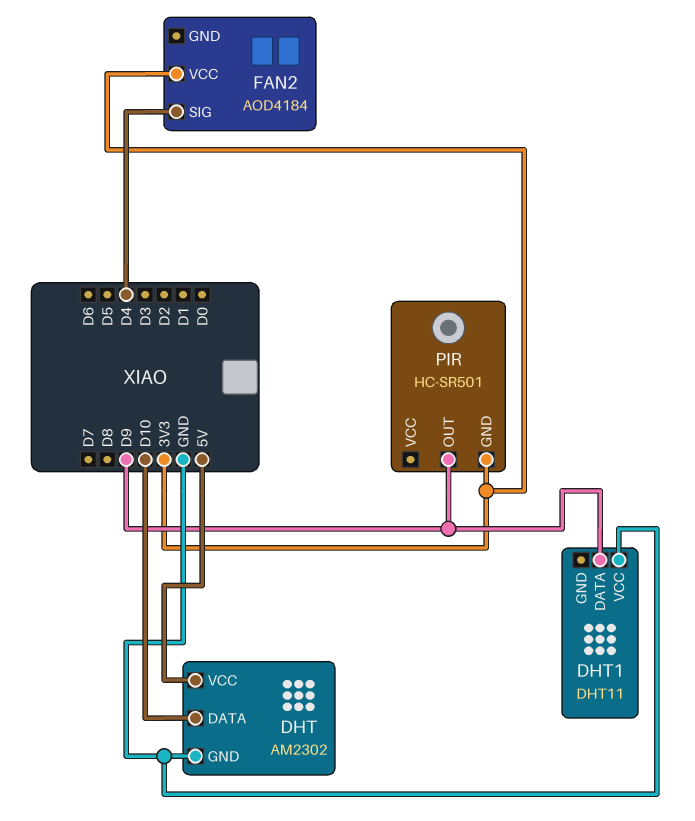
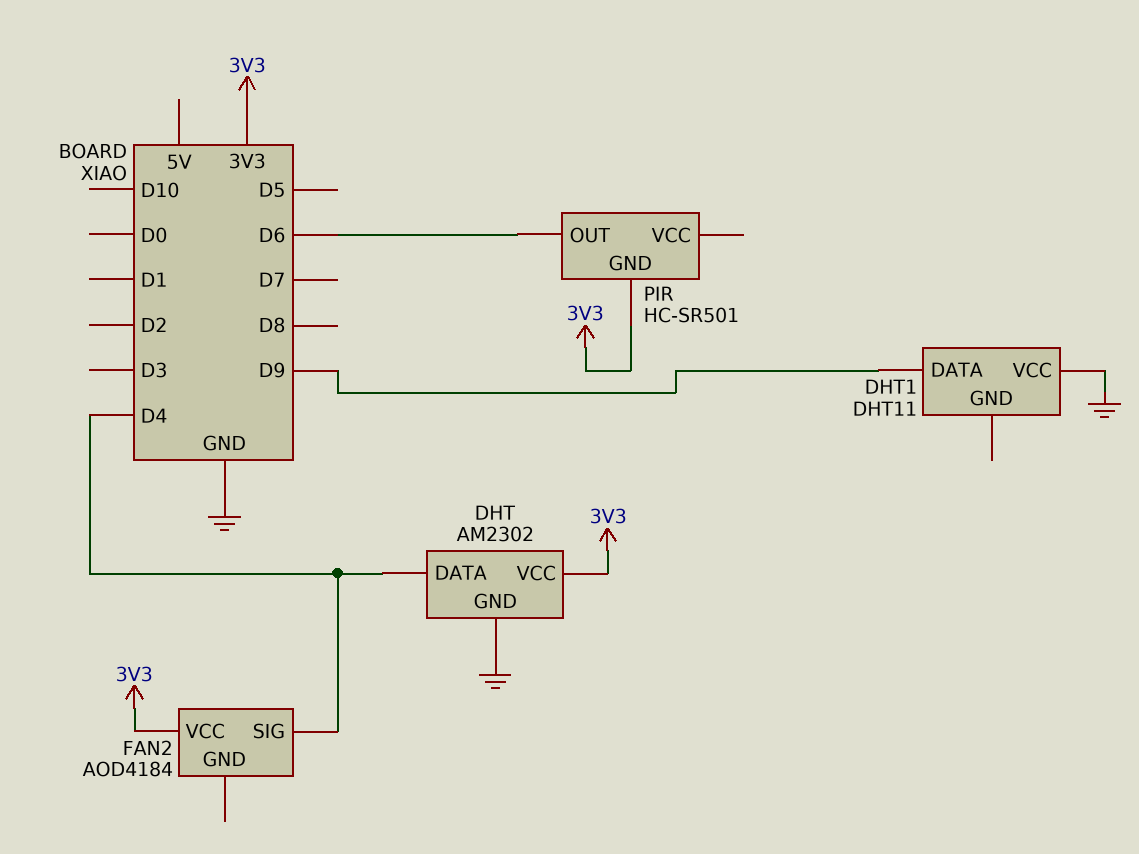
DHT pin DATA: D10 -> D4
DHT pin VCC: 5V -> 3V3
PIR pin OUT: D9 -> D6

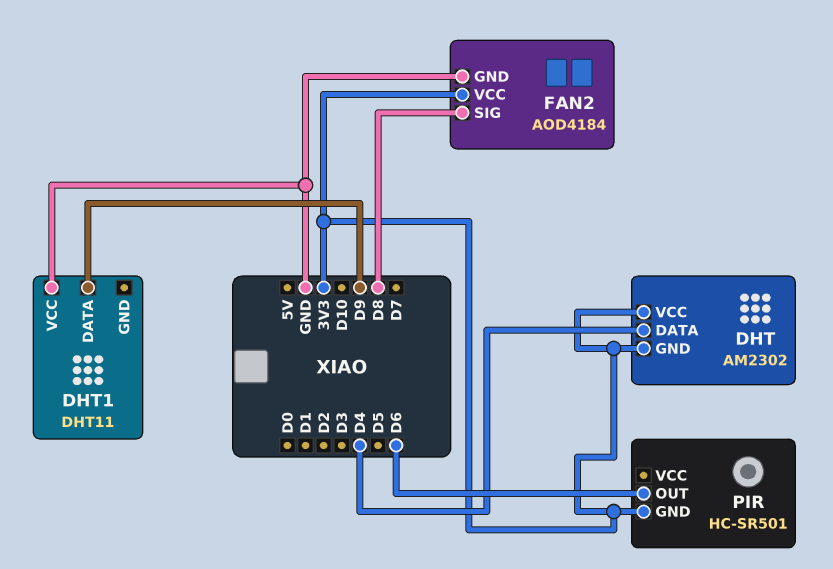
DHT pin GND: GND -> 3V3
FAN2 pin GND: none -> GND
FAN2 pin SIG: D4 -> D8

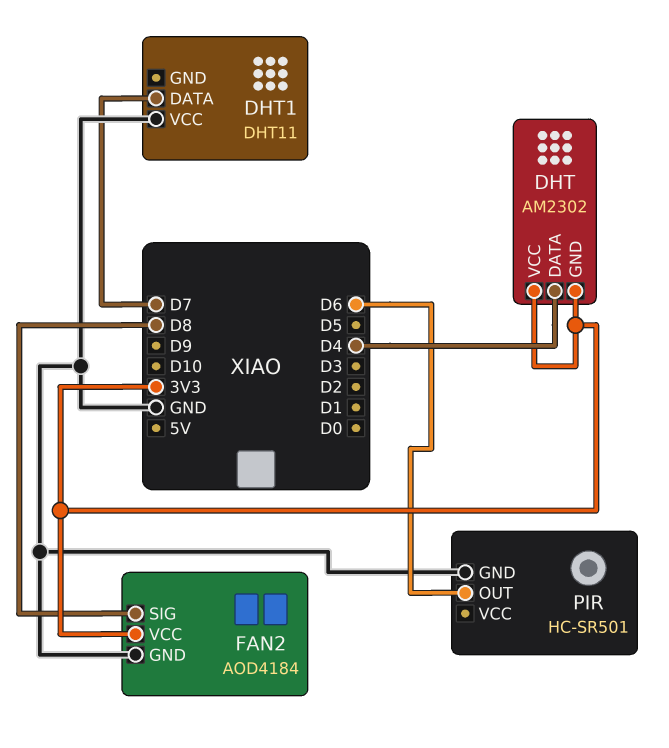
DHT1 pin DATA: D9 -> D7
PIR pin GND: 3V3 -> GND

